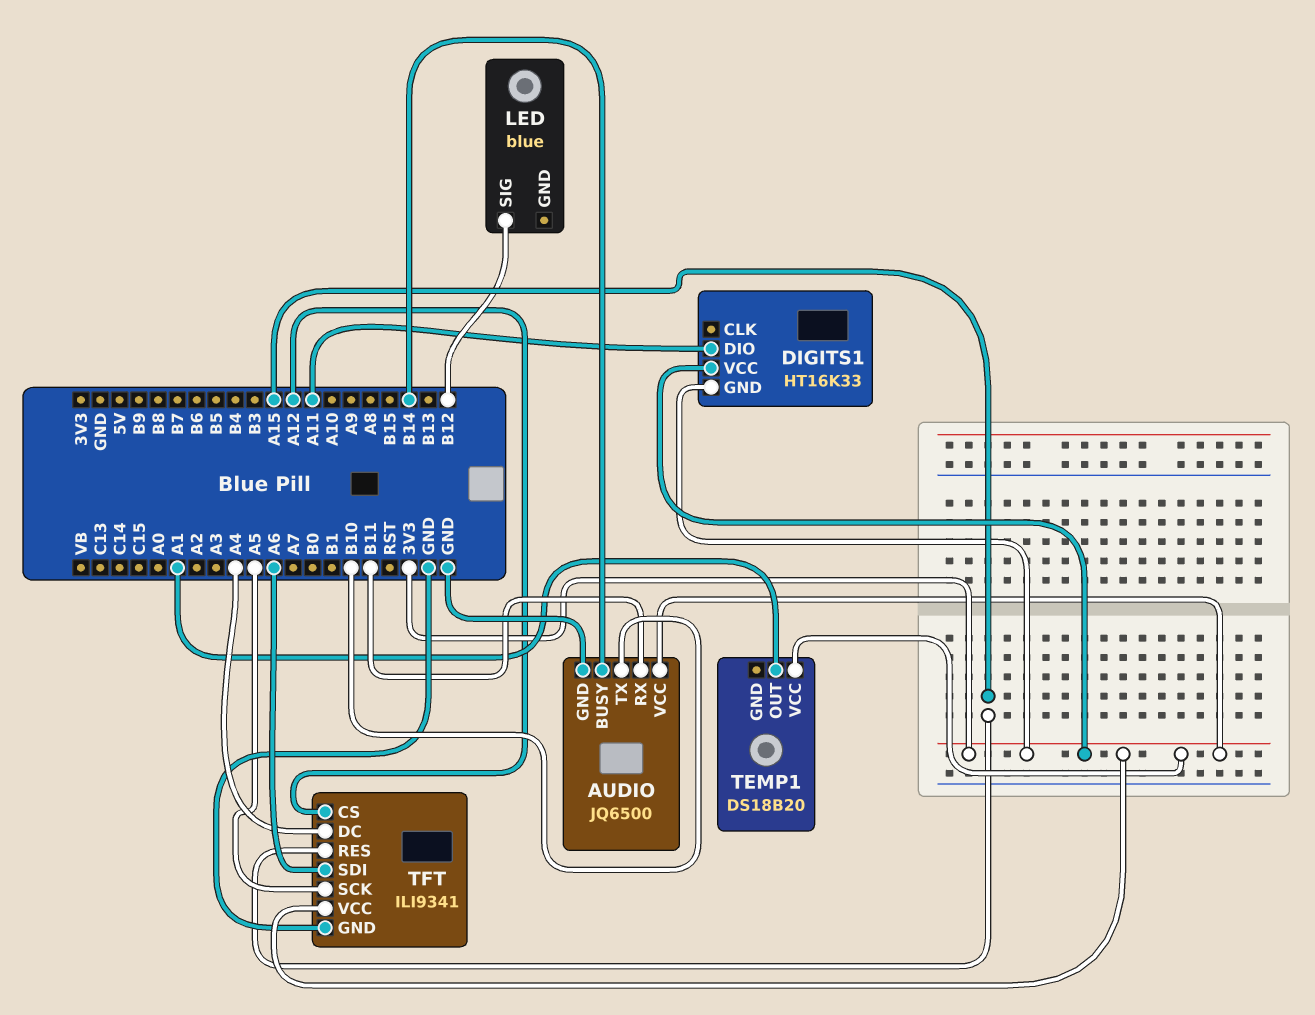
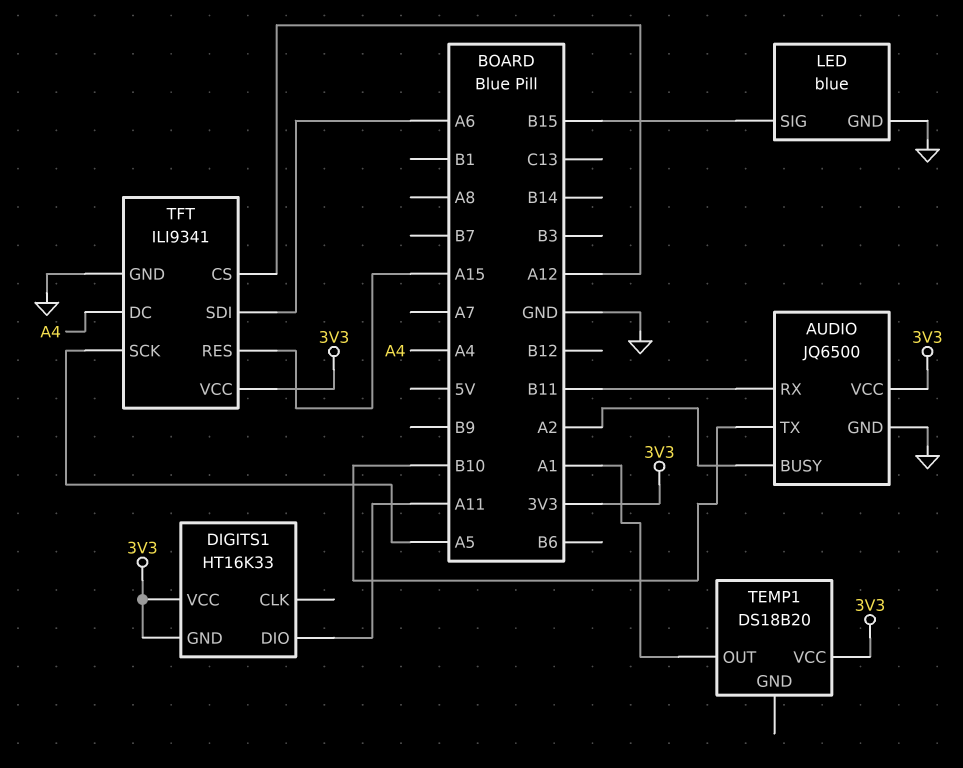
AUDIO pin BUSY: B14 -> A2
LED pin GND: none -> GND
LED pin SIG: B12 -> B15

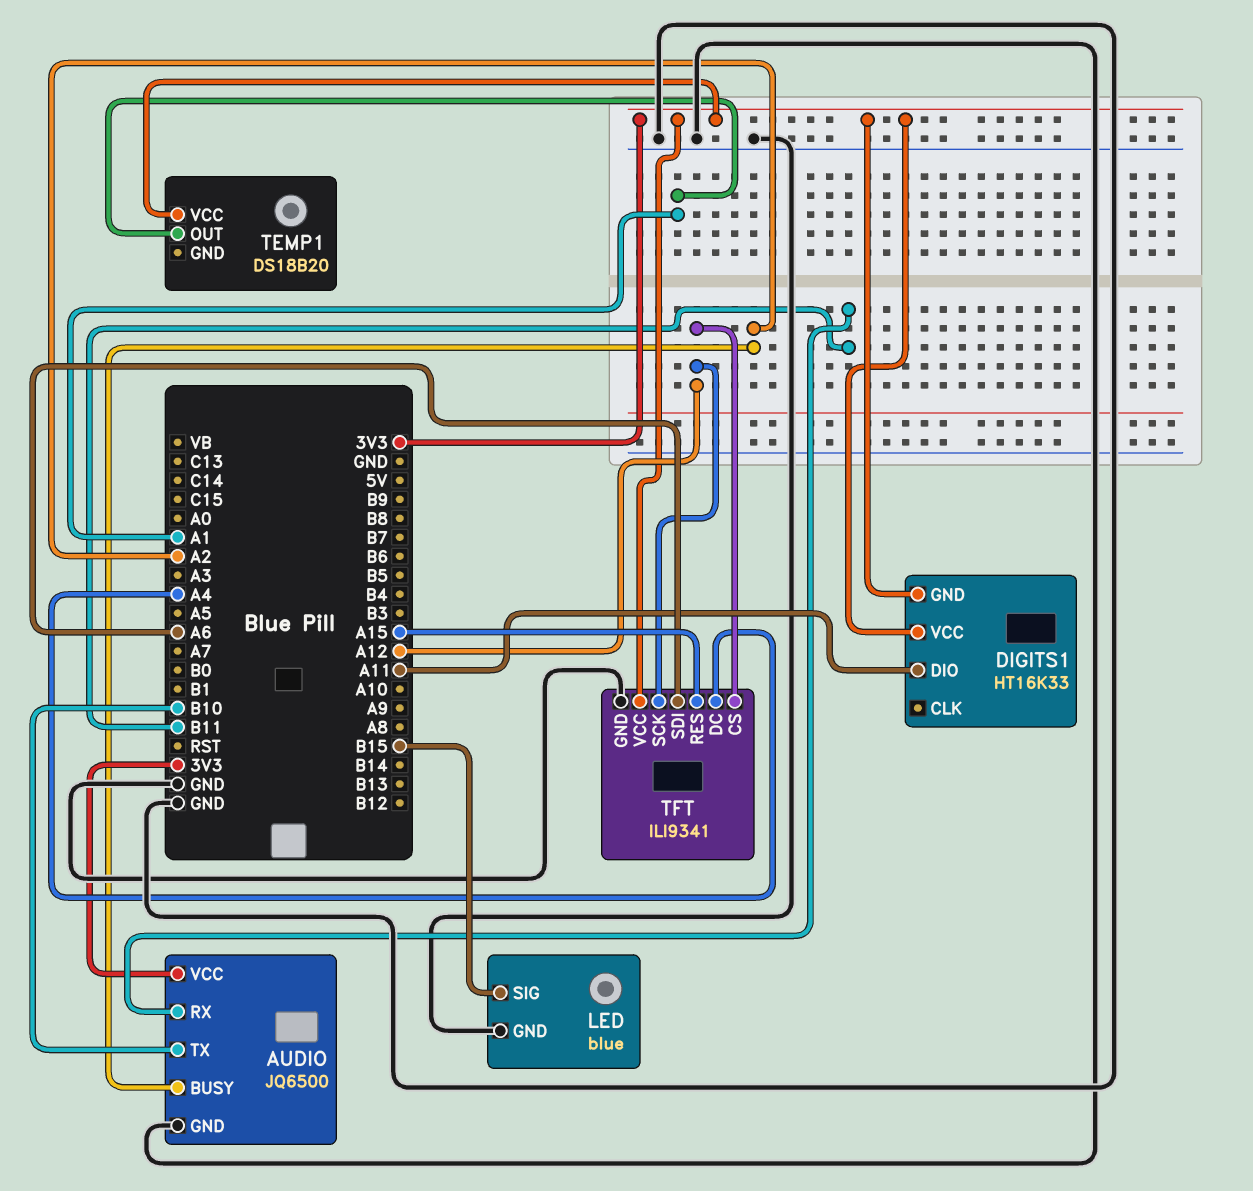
TFT pin SCK: A5 -> A12

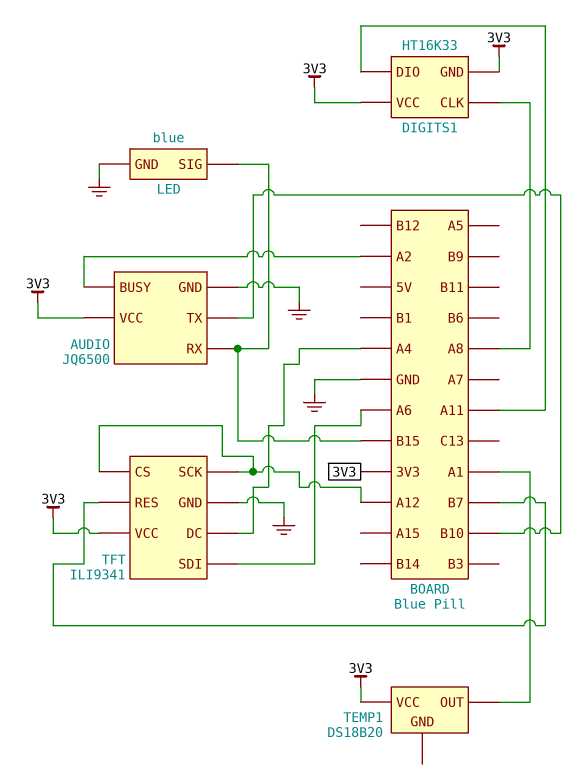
AUDIO pin RX: B11 -> B15
DIGITS1 pin CLK: none -> A8
TFT pin RES: A15 -> B7

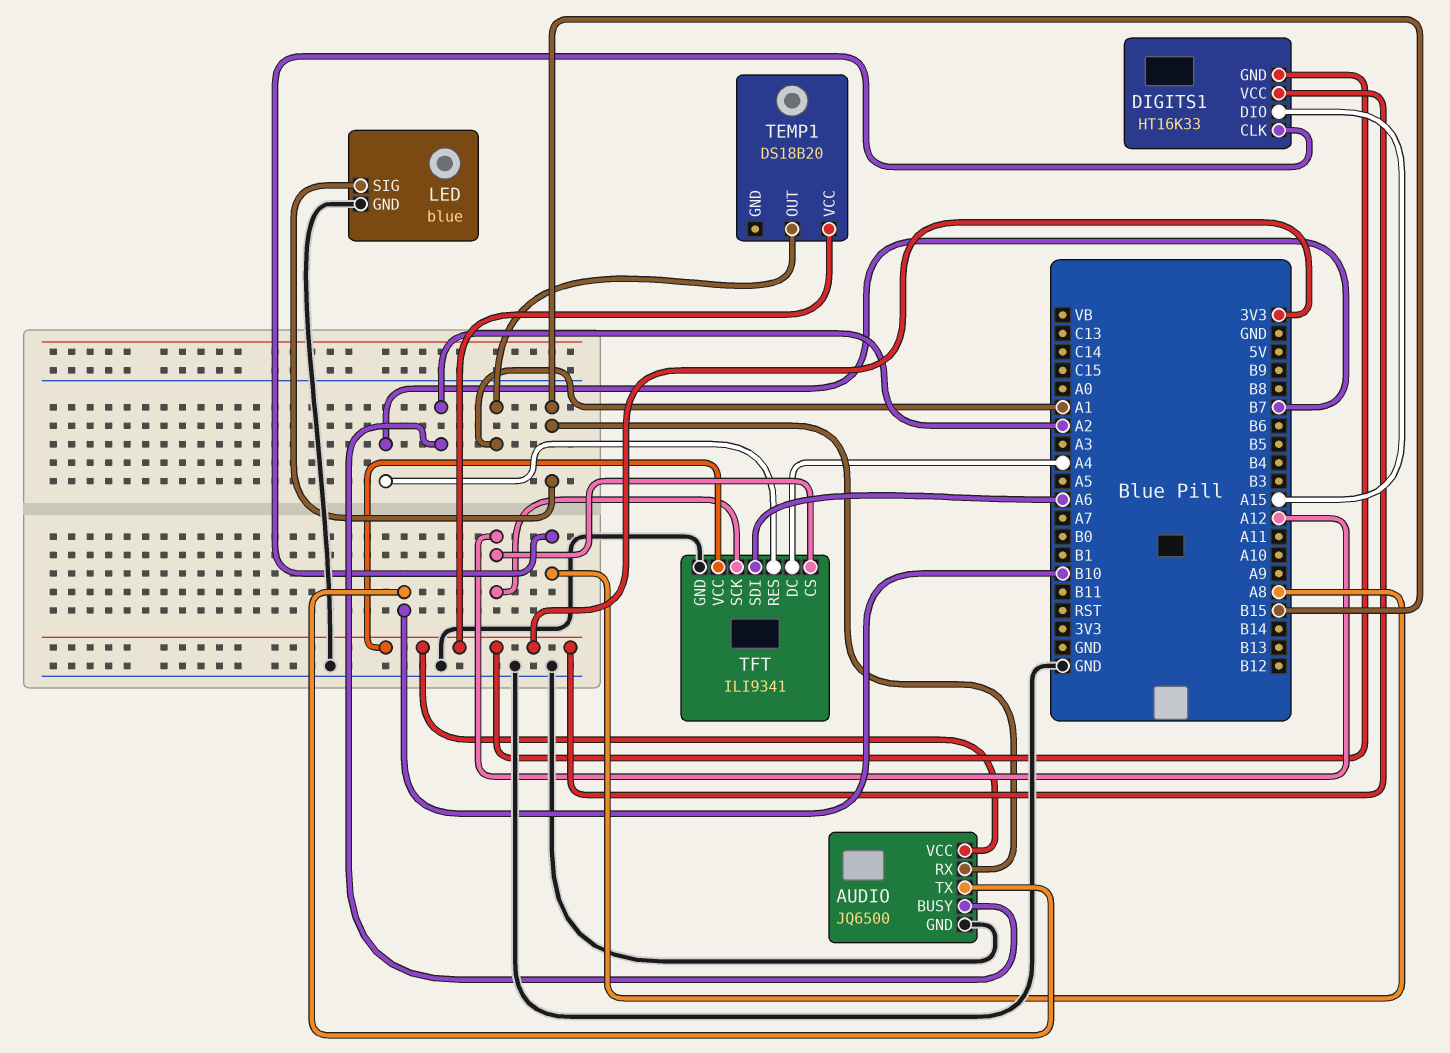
DIGITS1 pin DIO: A11 -> A15

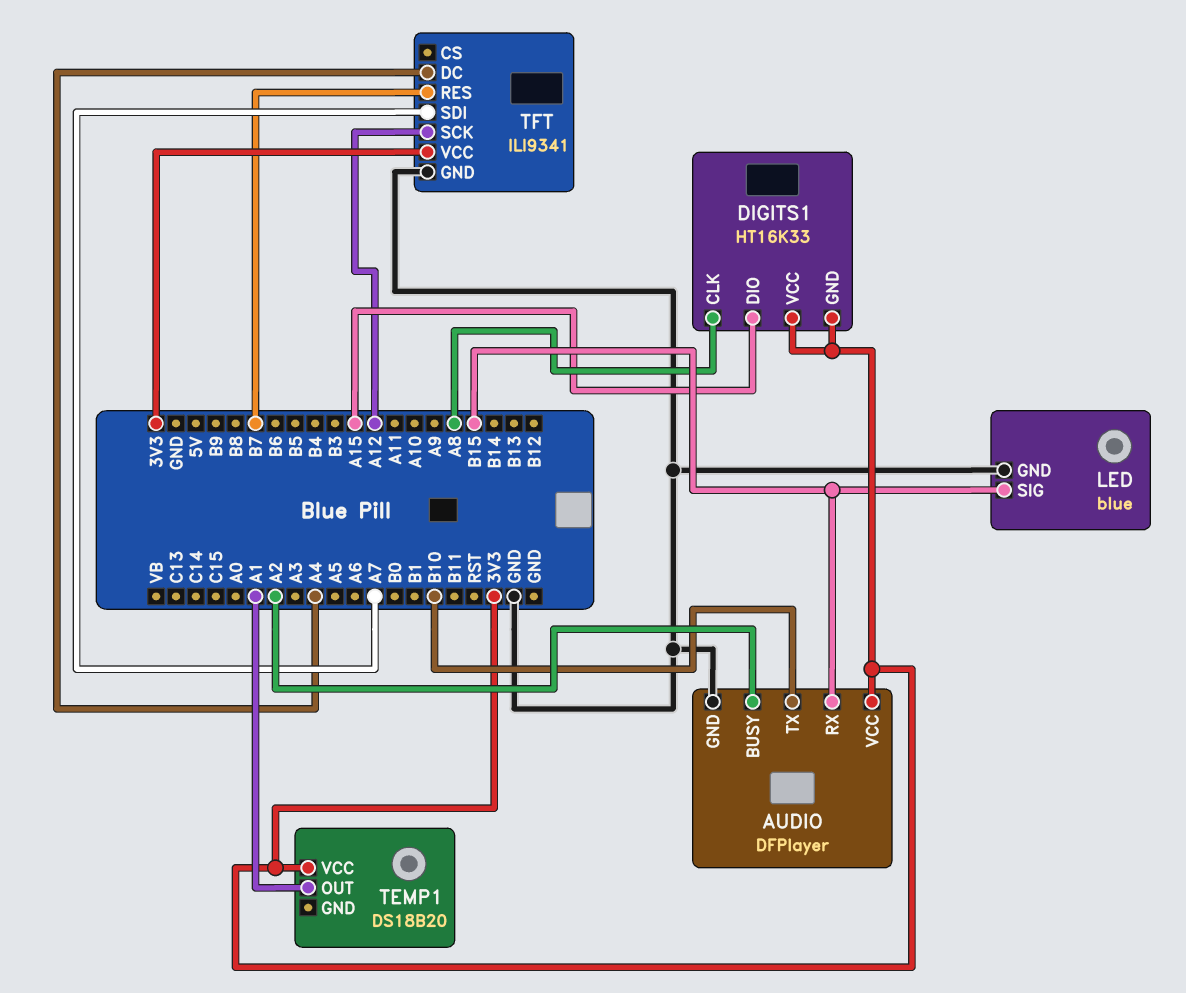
AUDIO: JQ6500 -> DFPlayer
TFT pin CS: A12 -> none
TFT pin SDI: A6 -> A7

